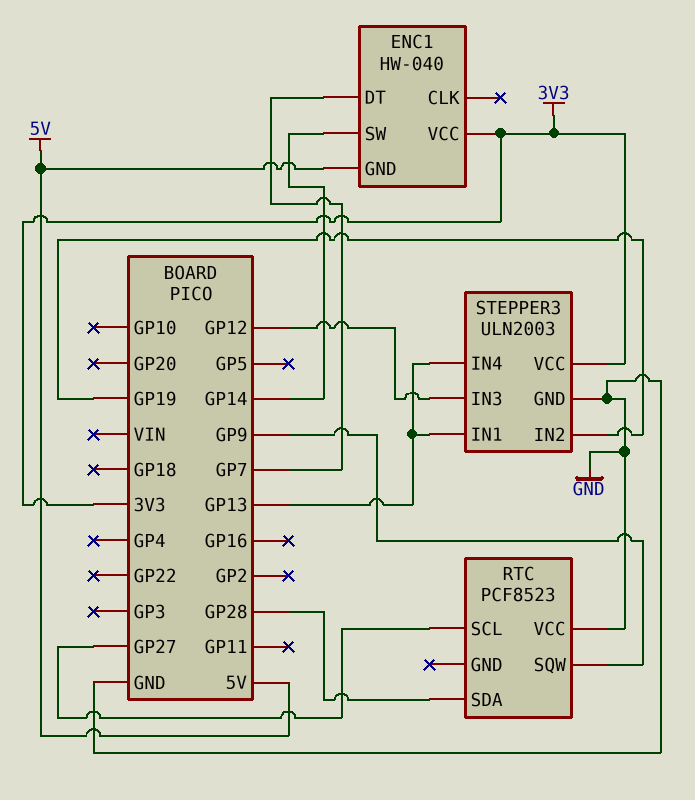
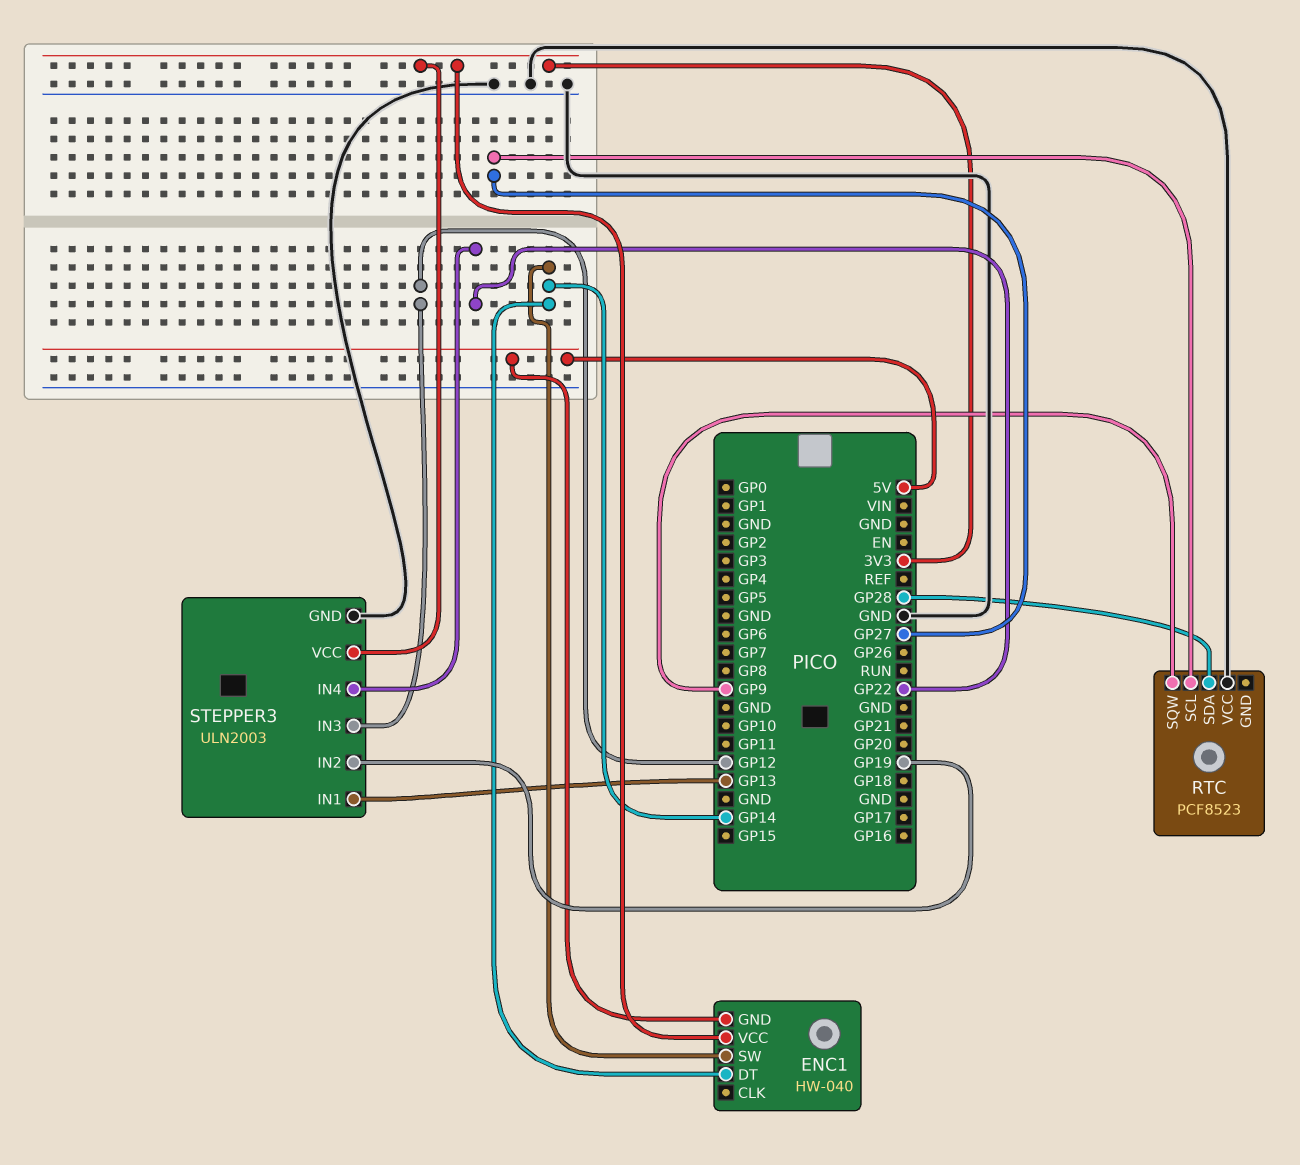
ENC1 pin DT: GP7 -> GP14
STEPPER3 pin IN4: GP13 -> GP22

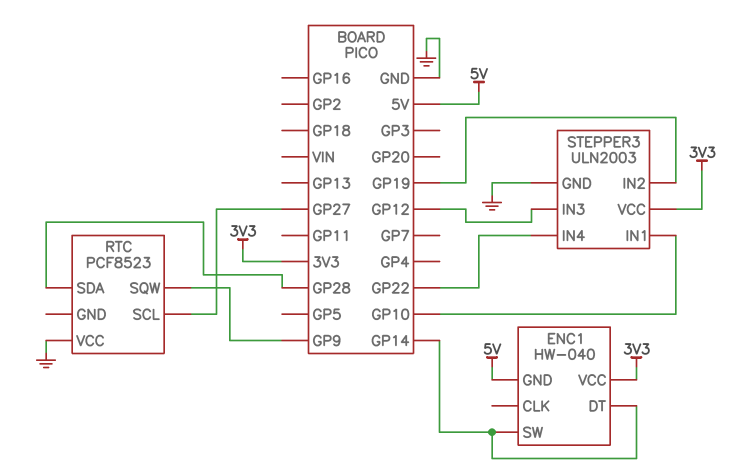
STEPPER3 pin IN1: GP13 -> GP10

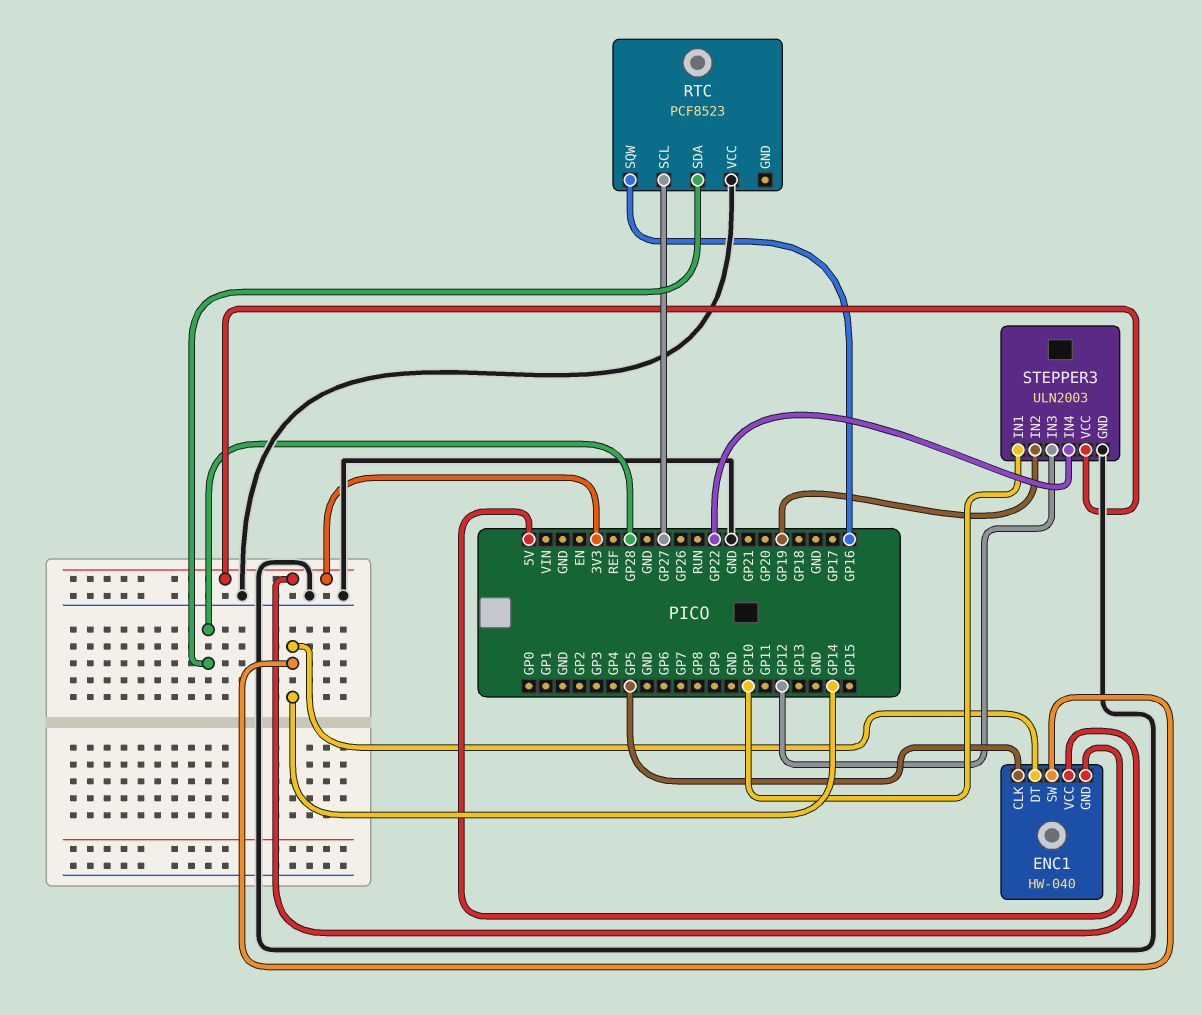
ENC1 pin CLK: none -> GP5
RTC pin SQW: GP9 -> GP16

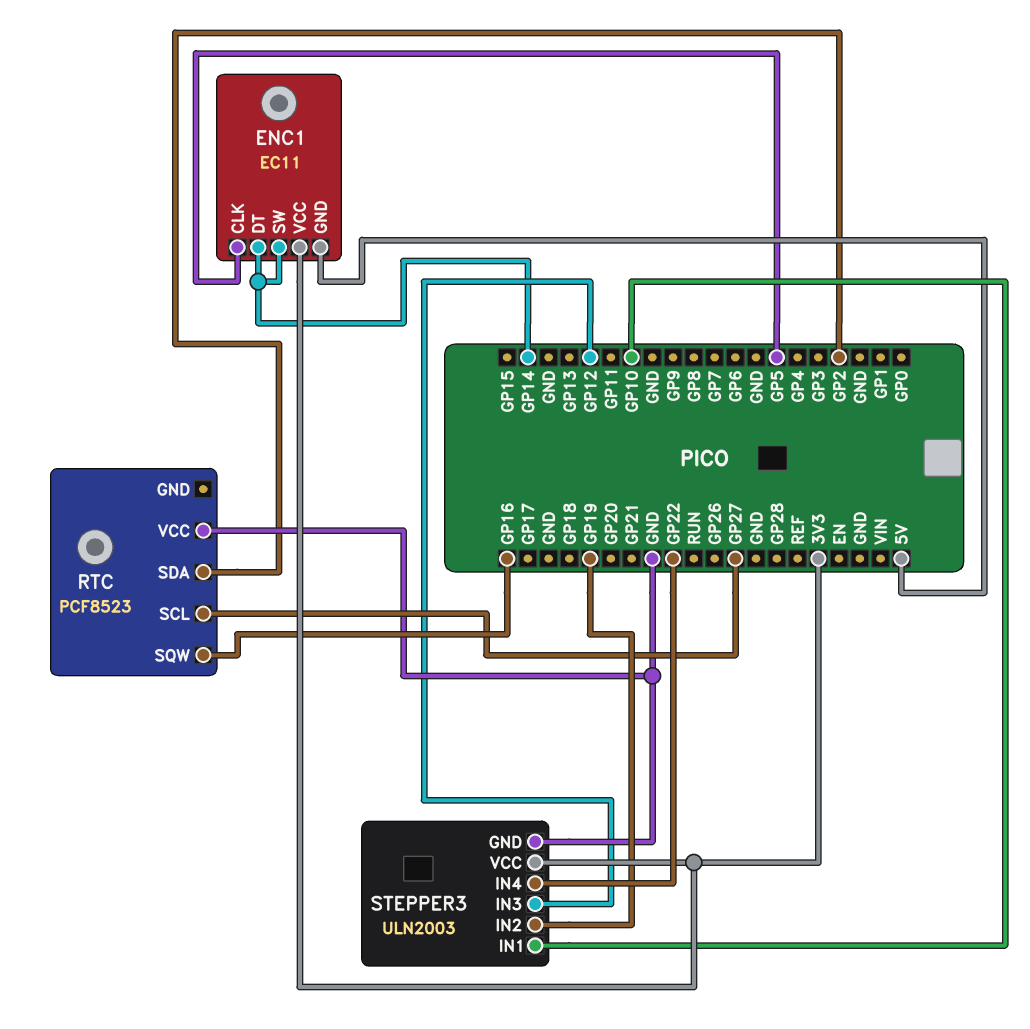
ENC1: HW-040 -> EC11
RTC pin SDA: GP28 -> GP2

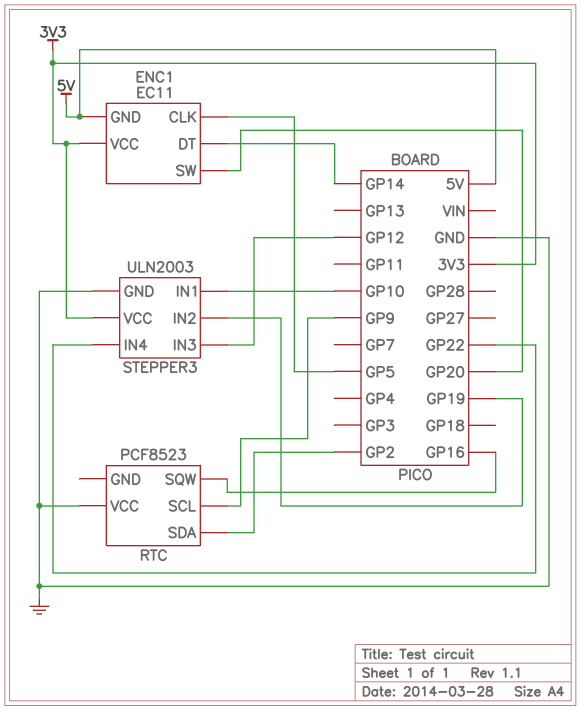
ENC1 pin SW: GP14 -> GP20
RTC pin SCL: GP27 -> GP9

